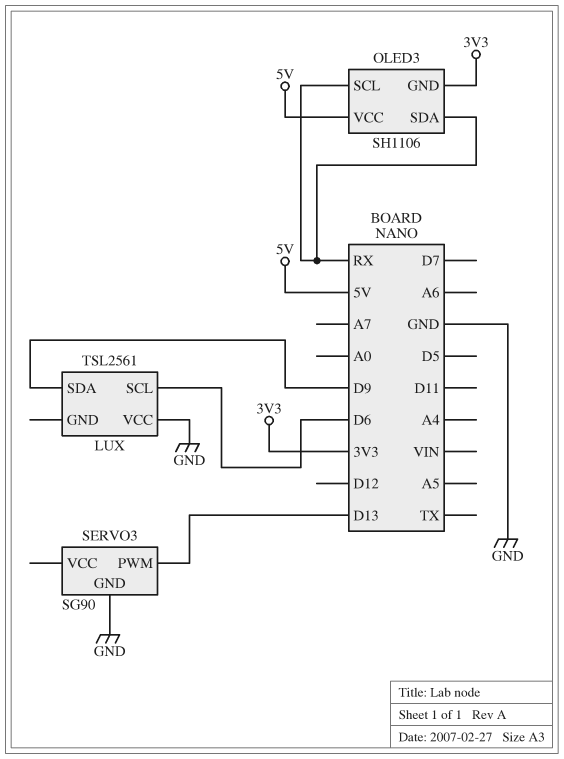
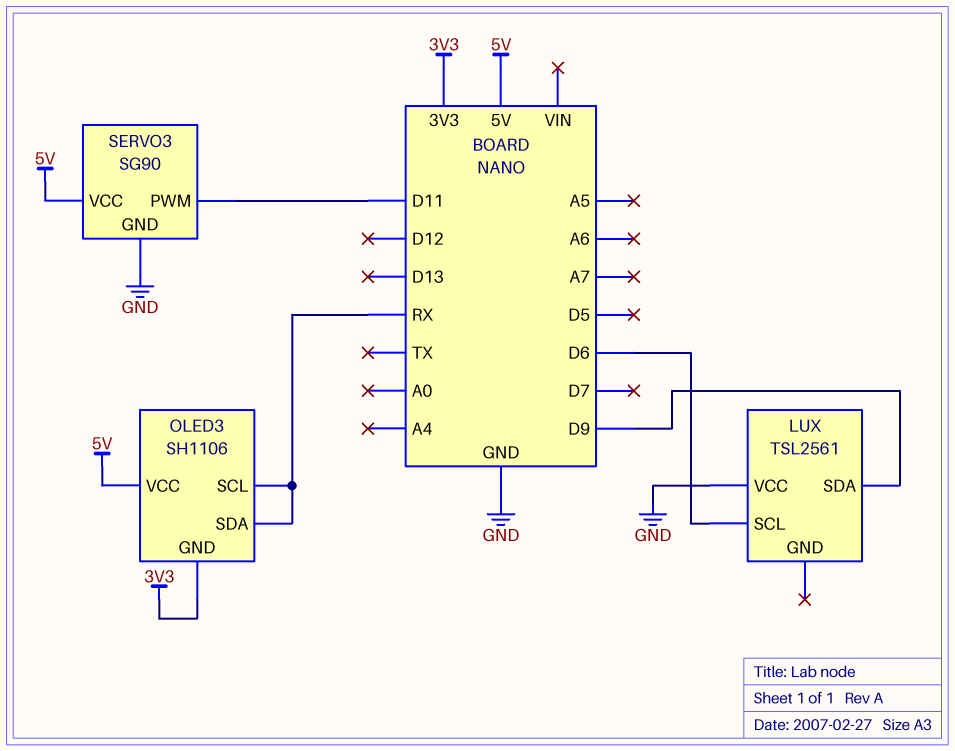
SERVO3 pin PWM: D13 -> D11
SERVO3 pin VCC: none -> 5V

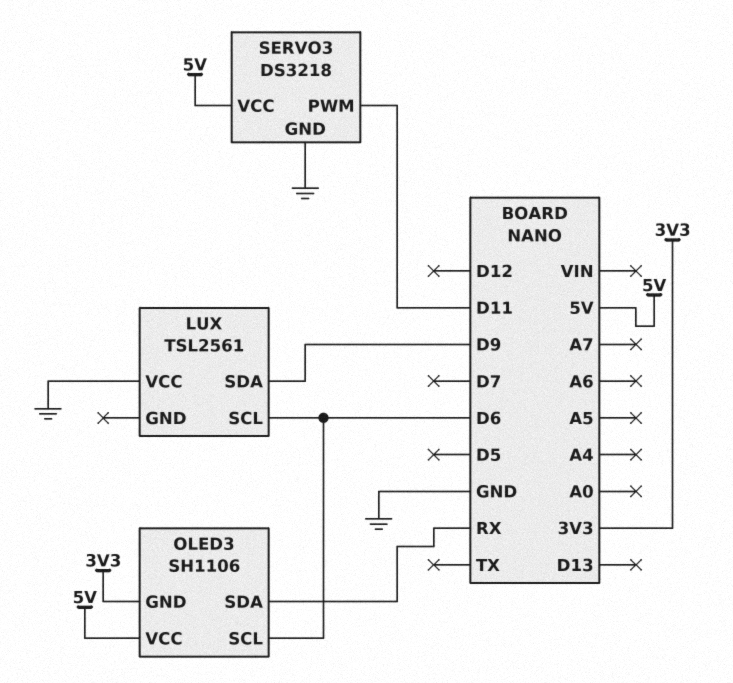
OLED3 pin SCL: RX -> D6
SERVO3: SG90 -> DS3218

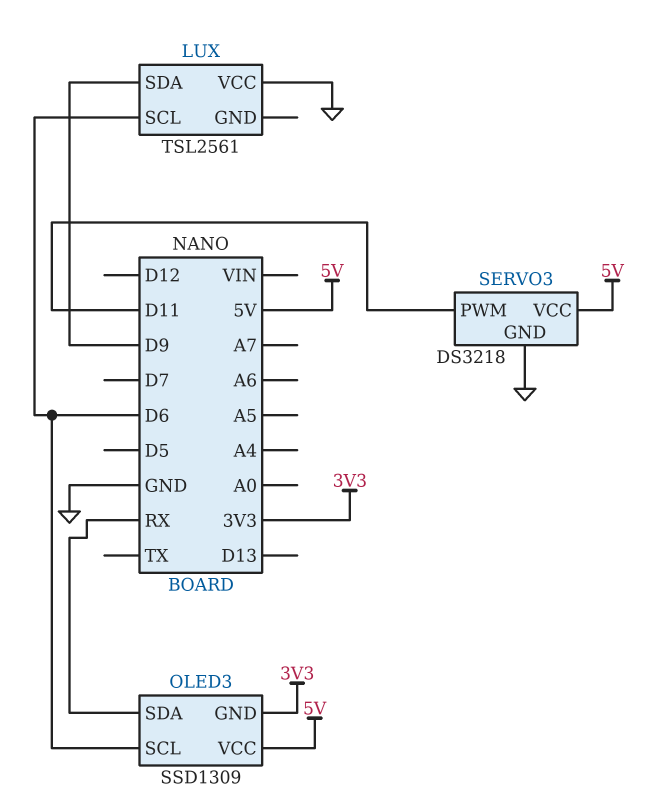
OLED3: SH1106 -> SSD1309

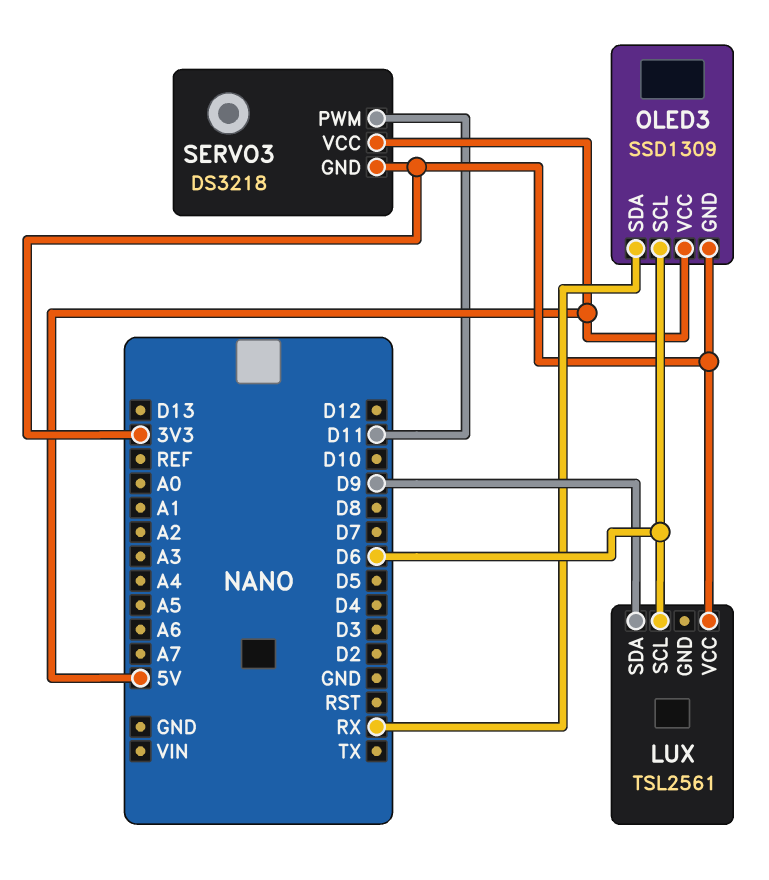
LUX pin VCC: GND -> 3V3
SERVO3 pin GND: GND -> 3V3

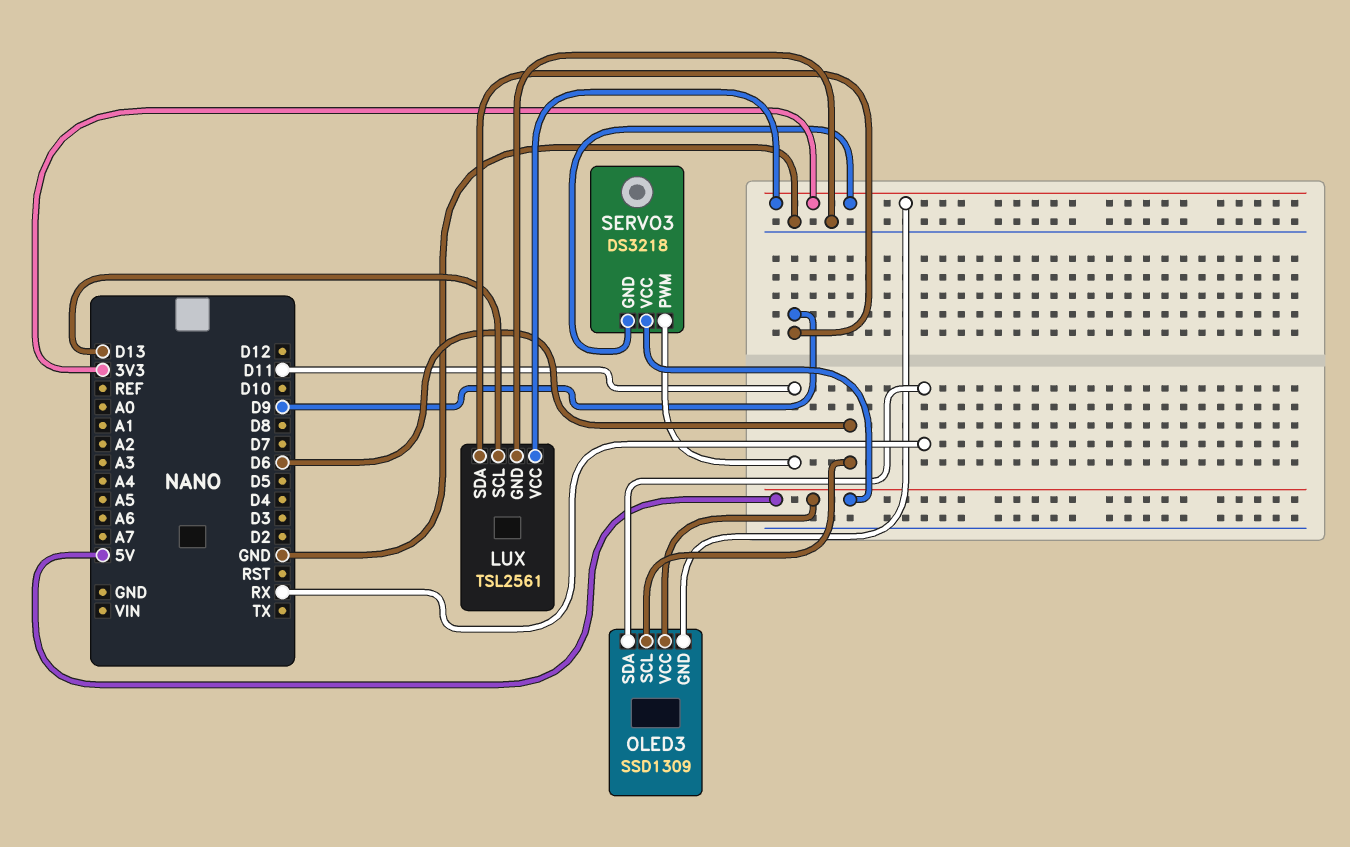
LUX pin GND: none -> GND
LUX pin SCL: D6 -> D13

